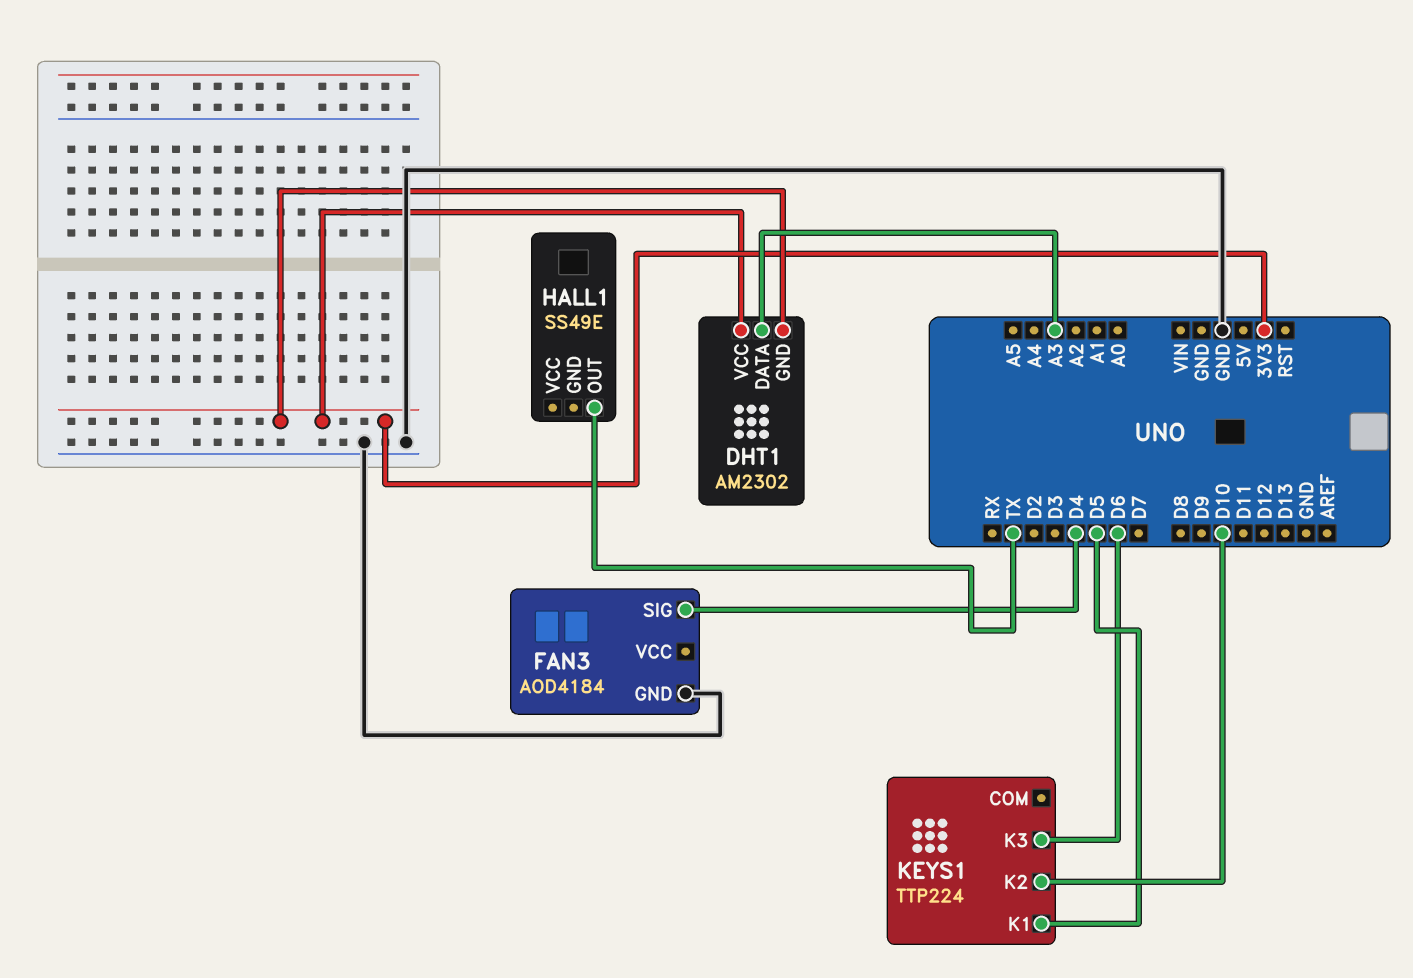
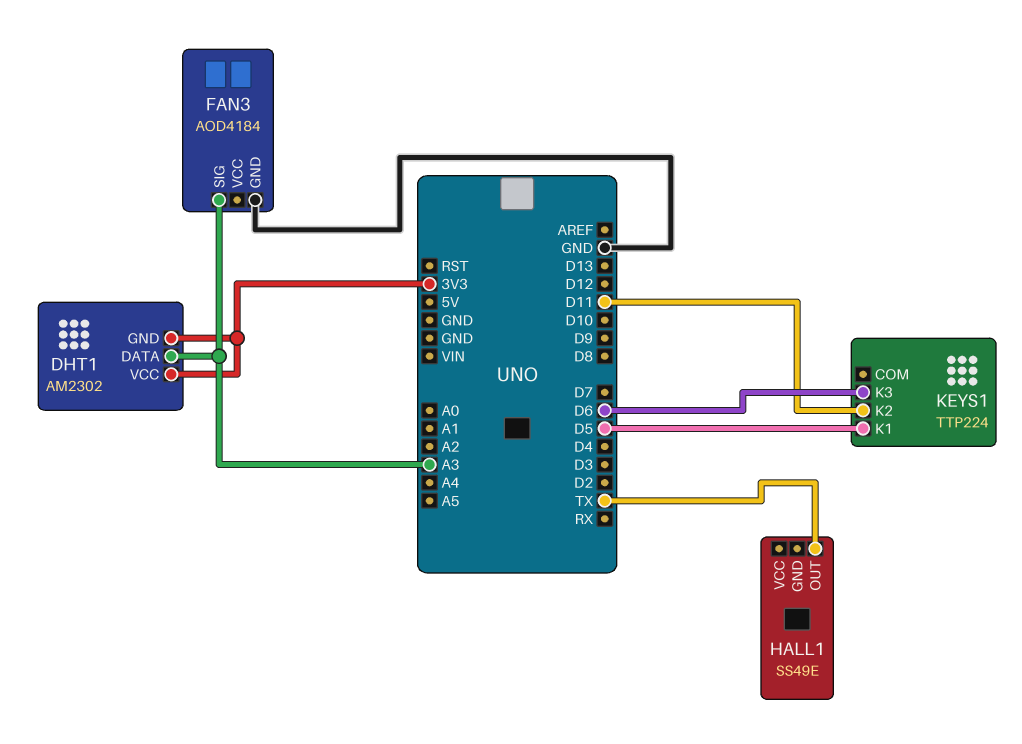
FAN3 pin SIG: D4 -> A3
KEYS1 pin K2: D10 -> D11

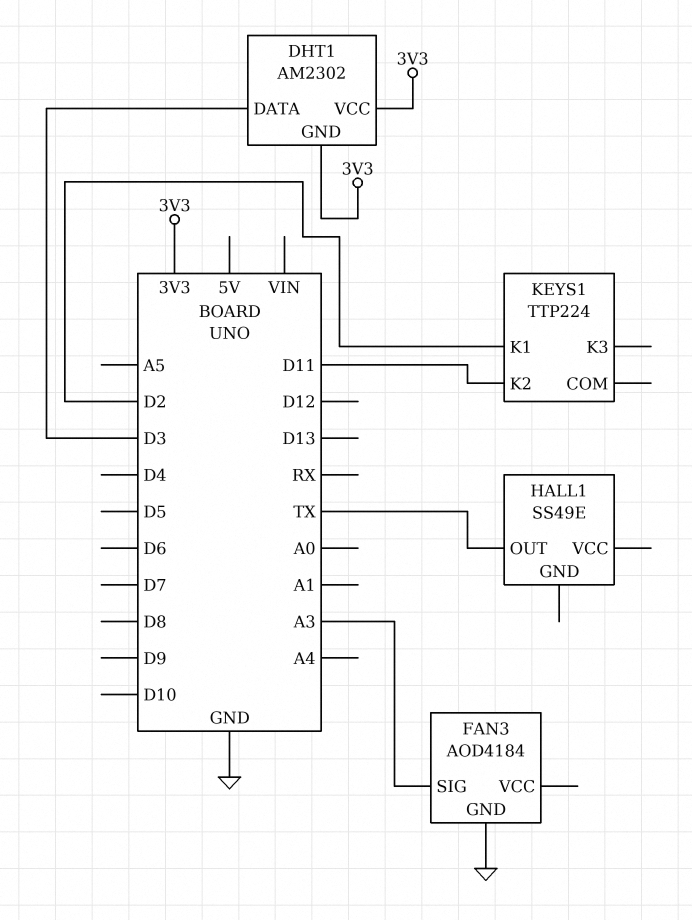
DHT1 pin DATA: A3 -> D3
KEYS1 pin K1: D5 -> D2
KEYS1 pin K3: D6 -> none

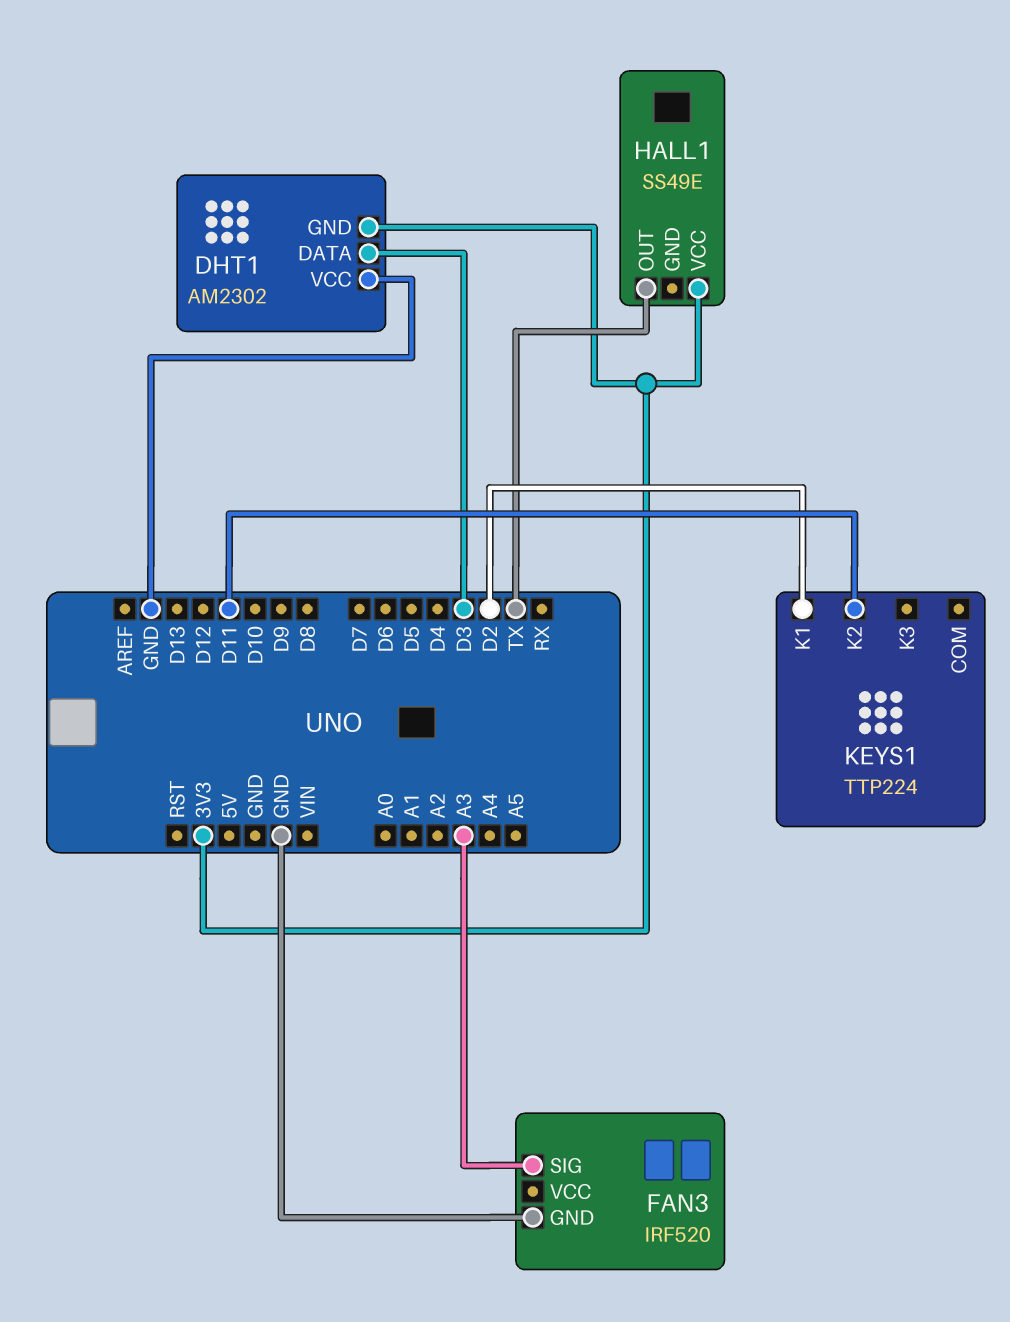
DHT1 pin VCC: 3V3 -> GND
FAN3: AOD4184 -> IRF520
HALL1 pin VCC: none -> 3V3

